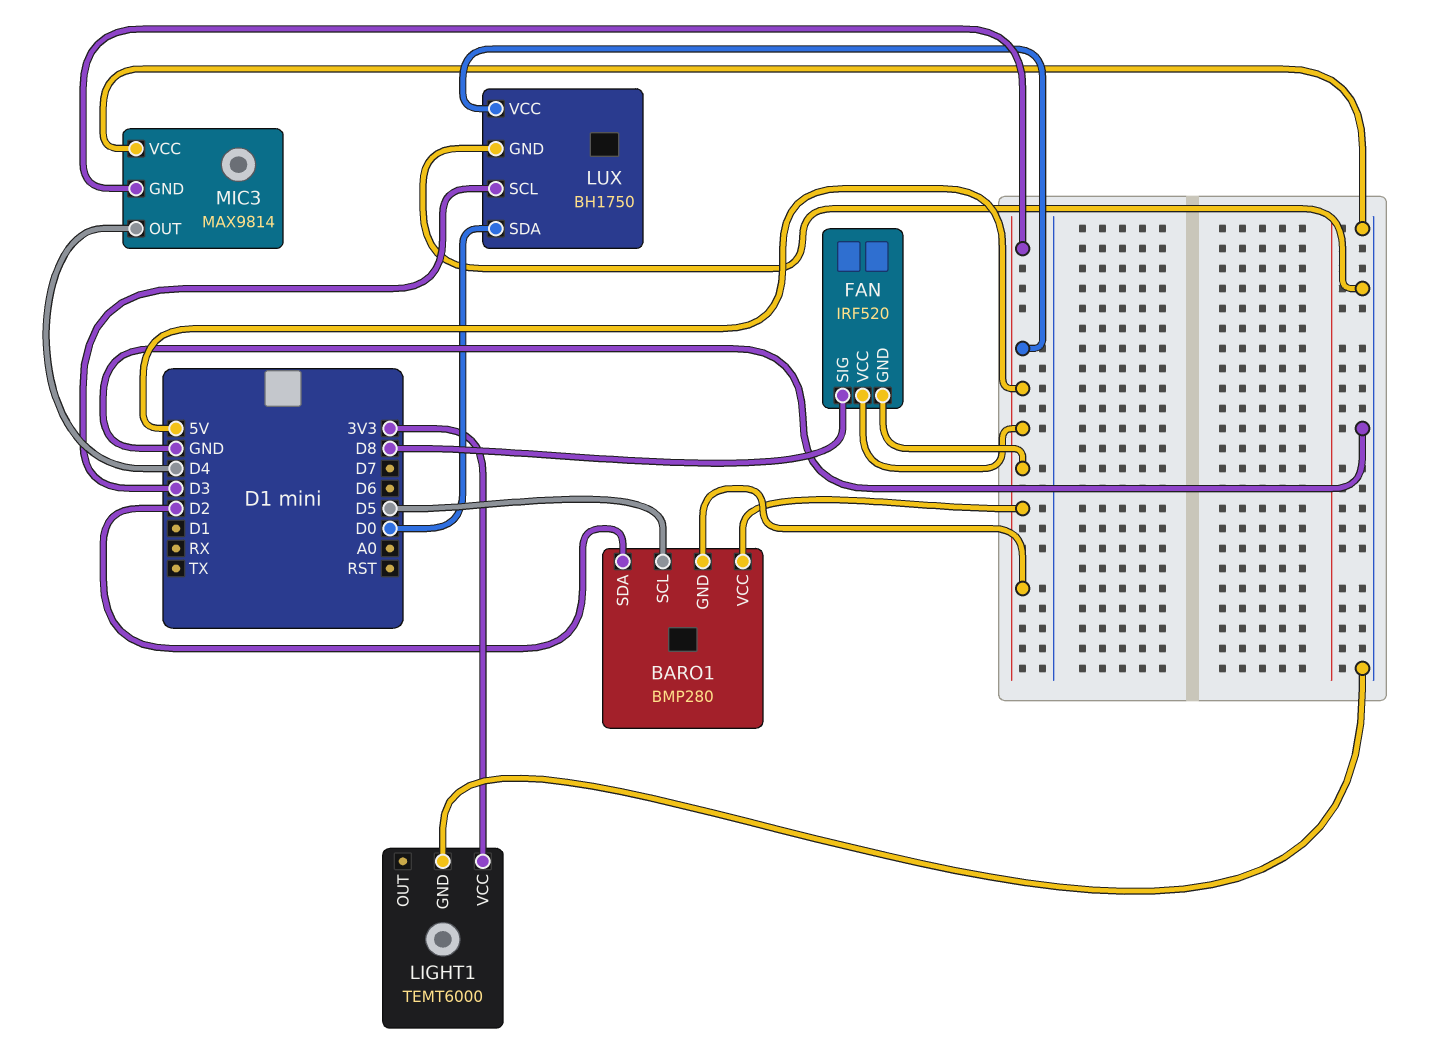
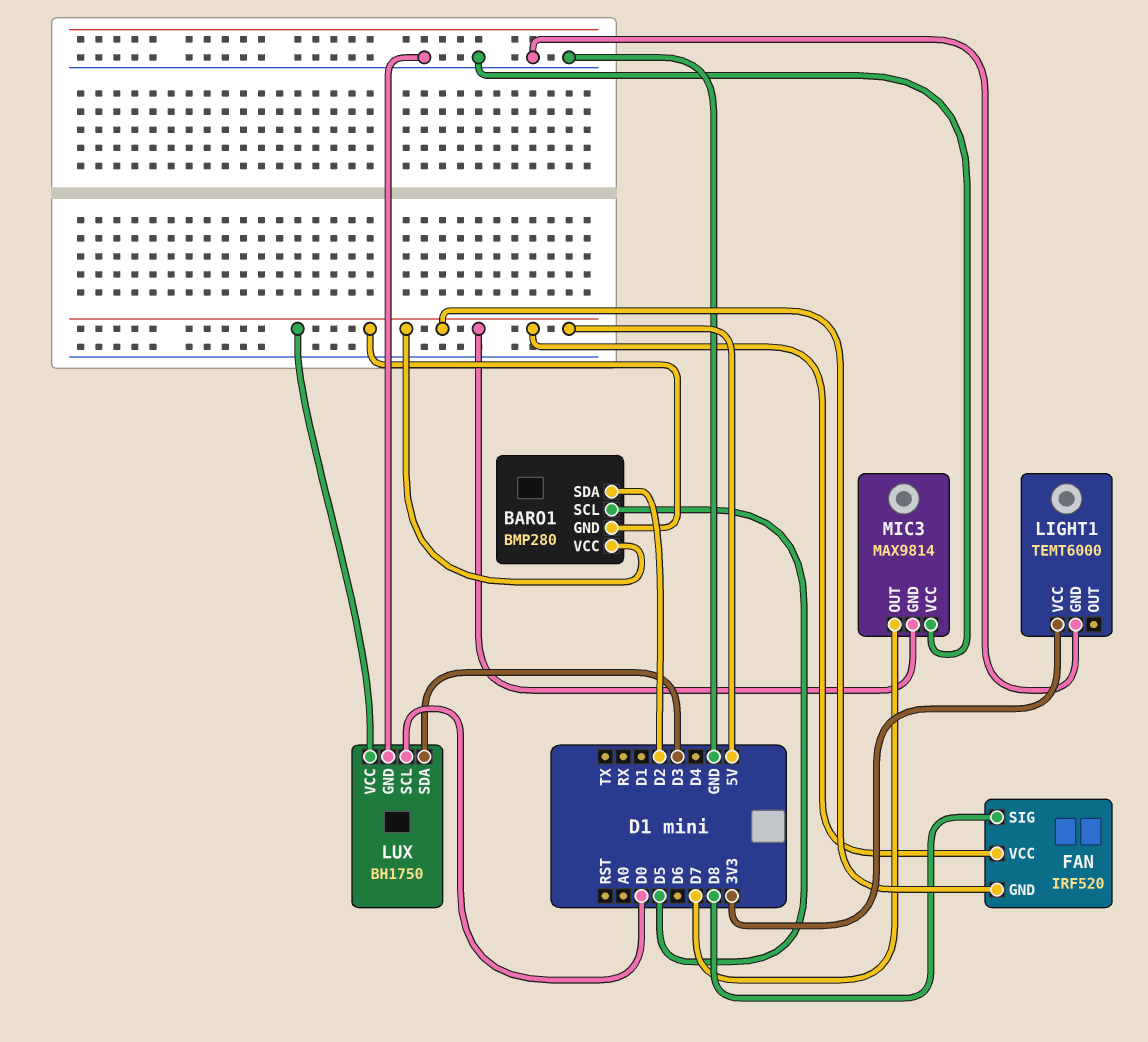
LUX pin SCL: D3 -> D0
LUX pin SDA: D0 -> D3
MIC3 pin OUT: D4 -> D7

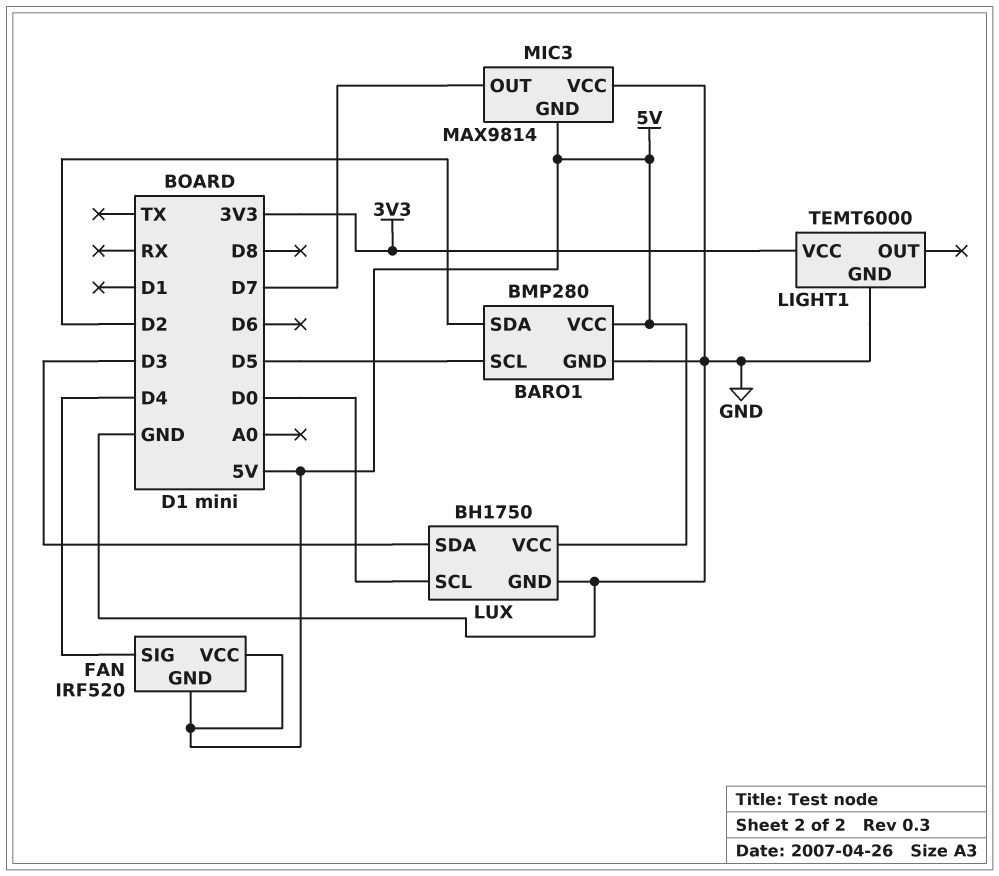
BARO1 pin GND: 5V -> GND
FAN pin SIG: D8 -> D4

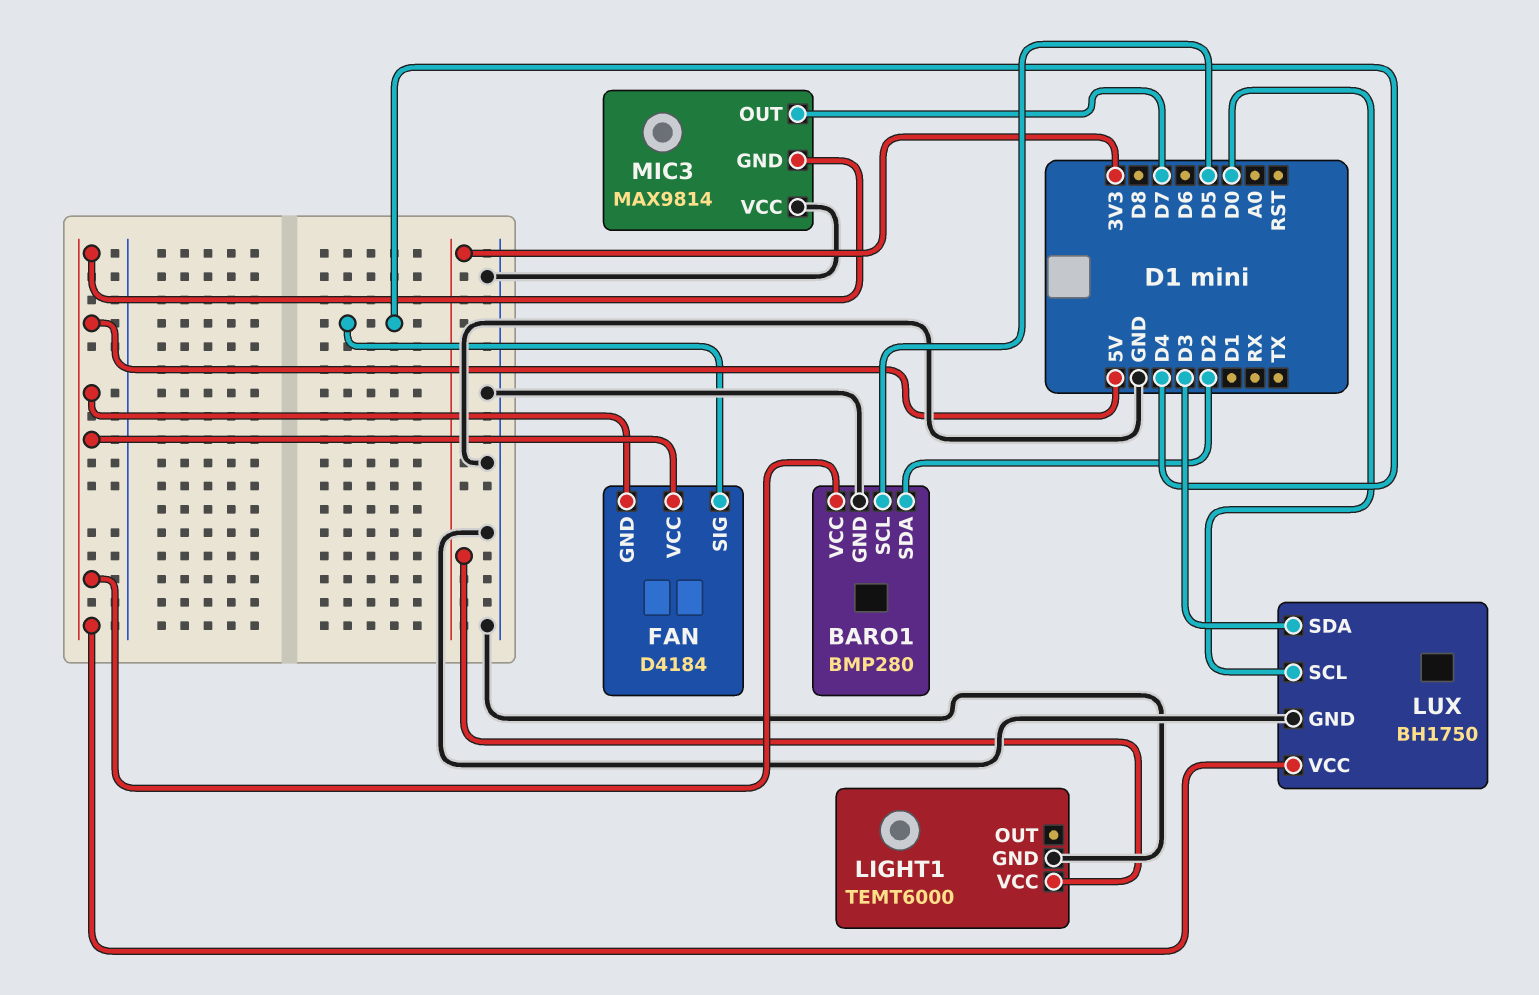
FAN: IRF520 -> D4184

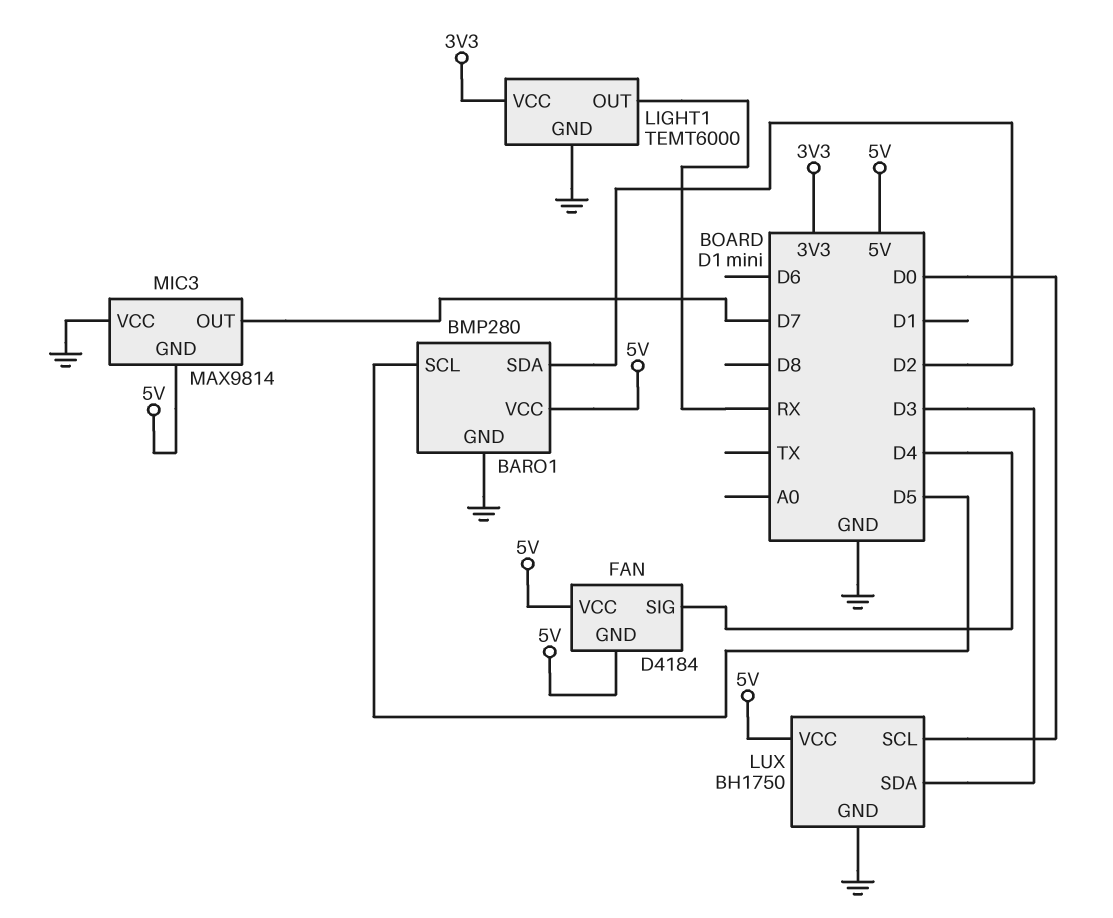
LIGHT1 pin OUT: none -> RX

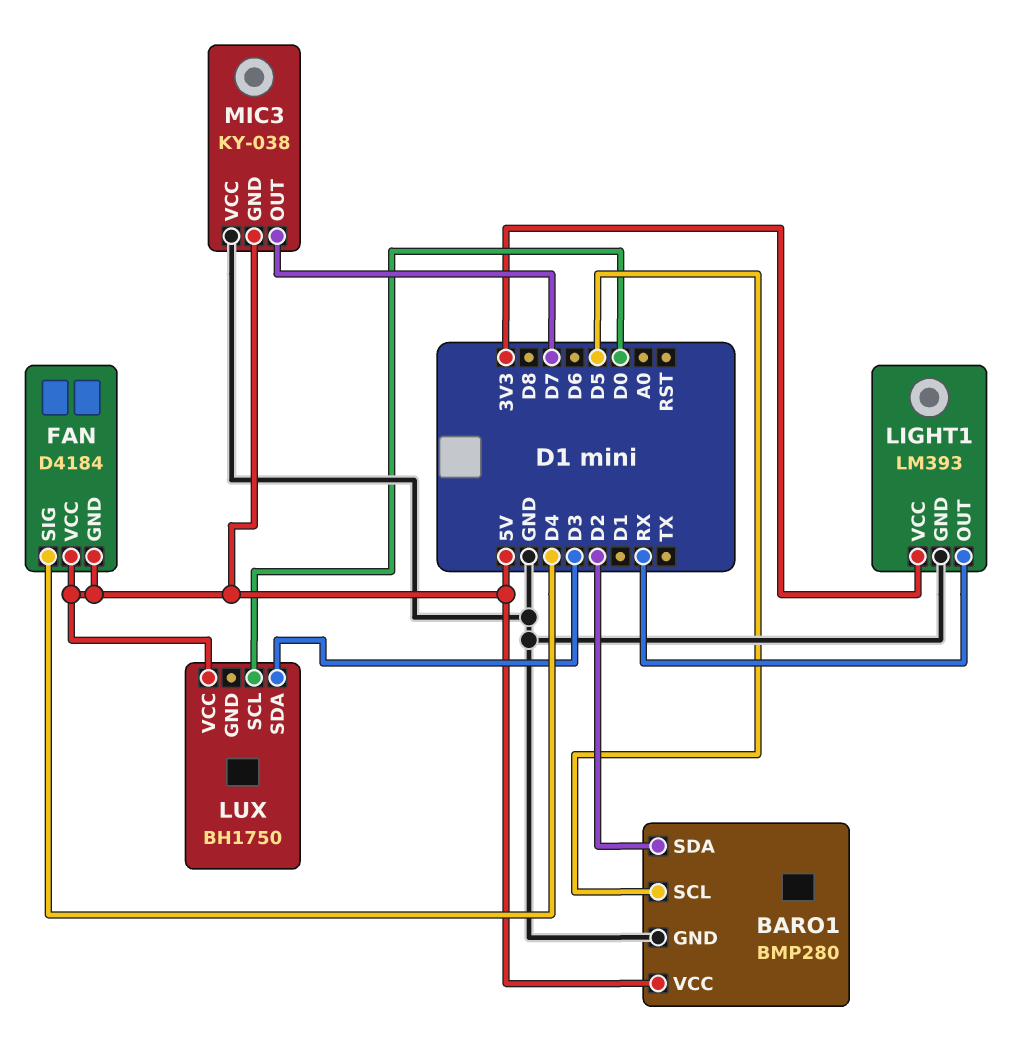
LIGHT1: TEMT6000 -> LM393
LUX pin GND: GND -> none
MIC3: MAX9814 -> KY-038

